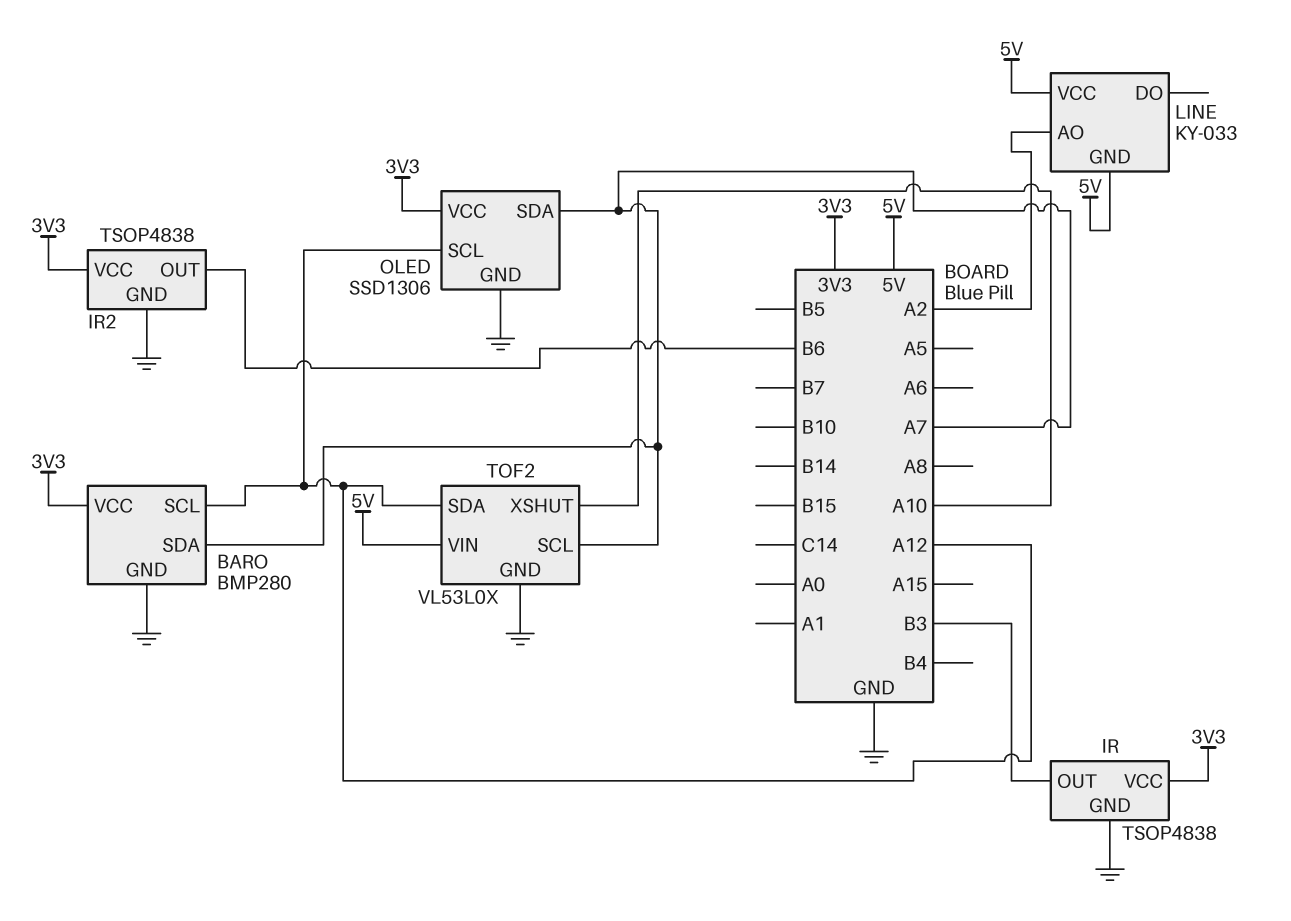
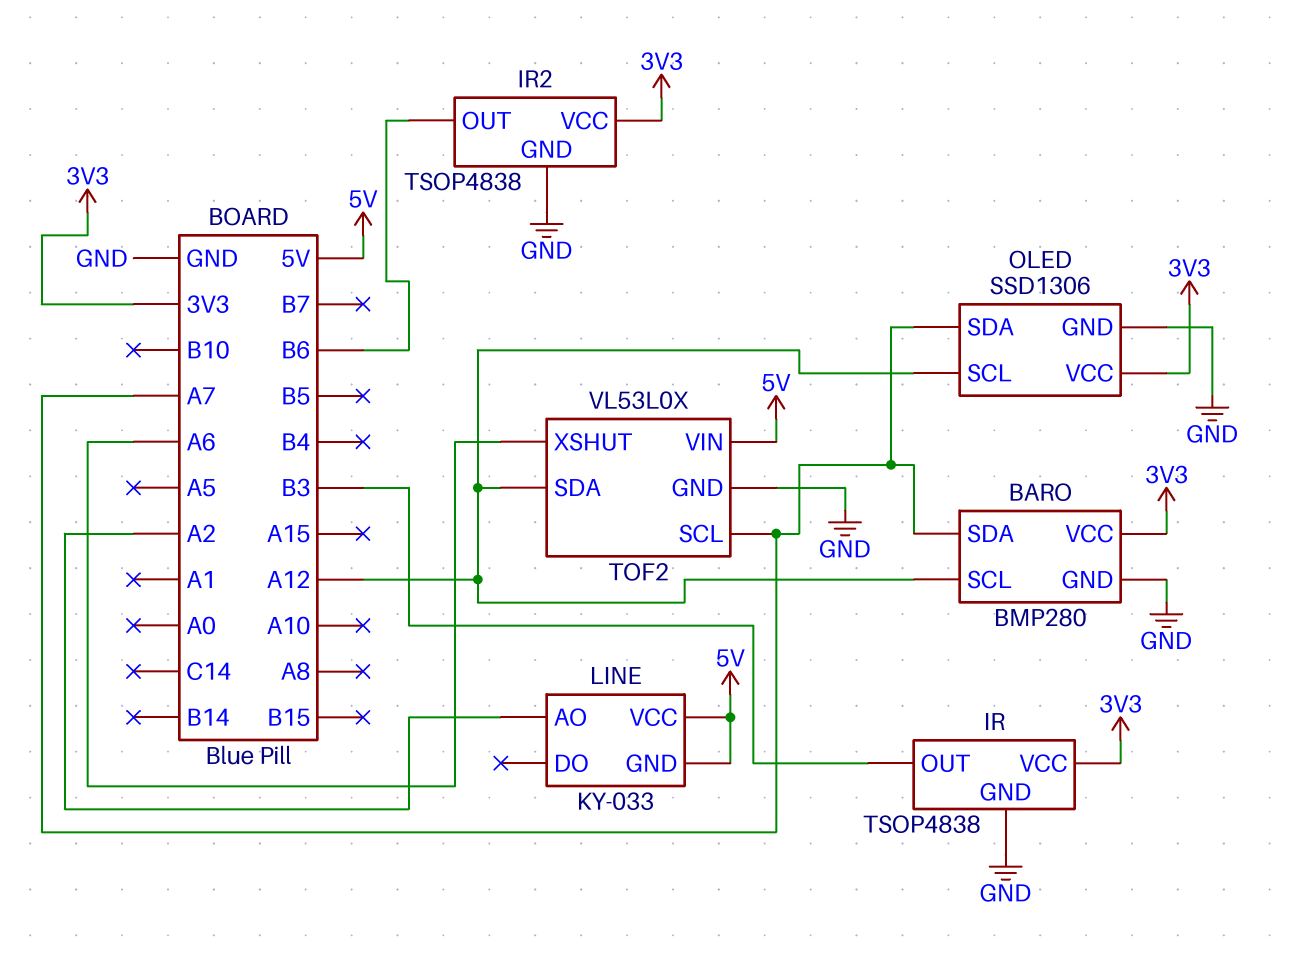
TOF2 pin XSHUT: A10 -> A6

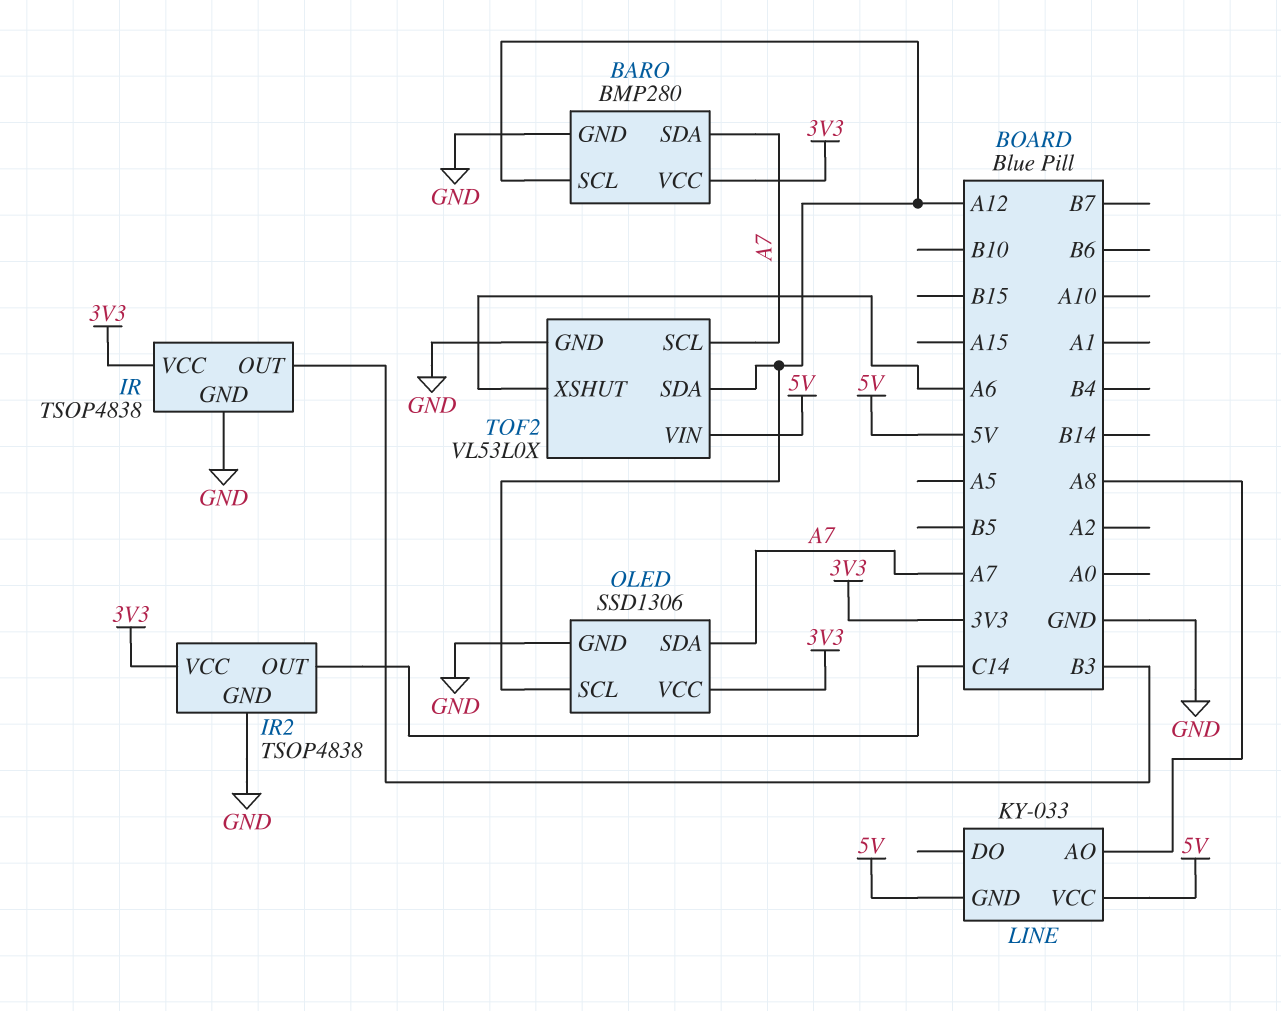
IR2 pin OUT: B6 -> C14
LINE pin AO: A2 -> A8

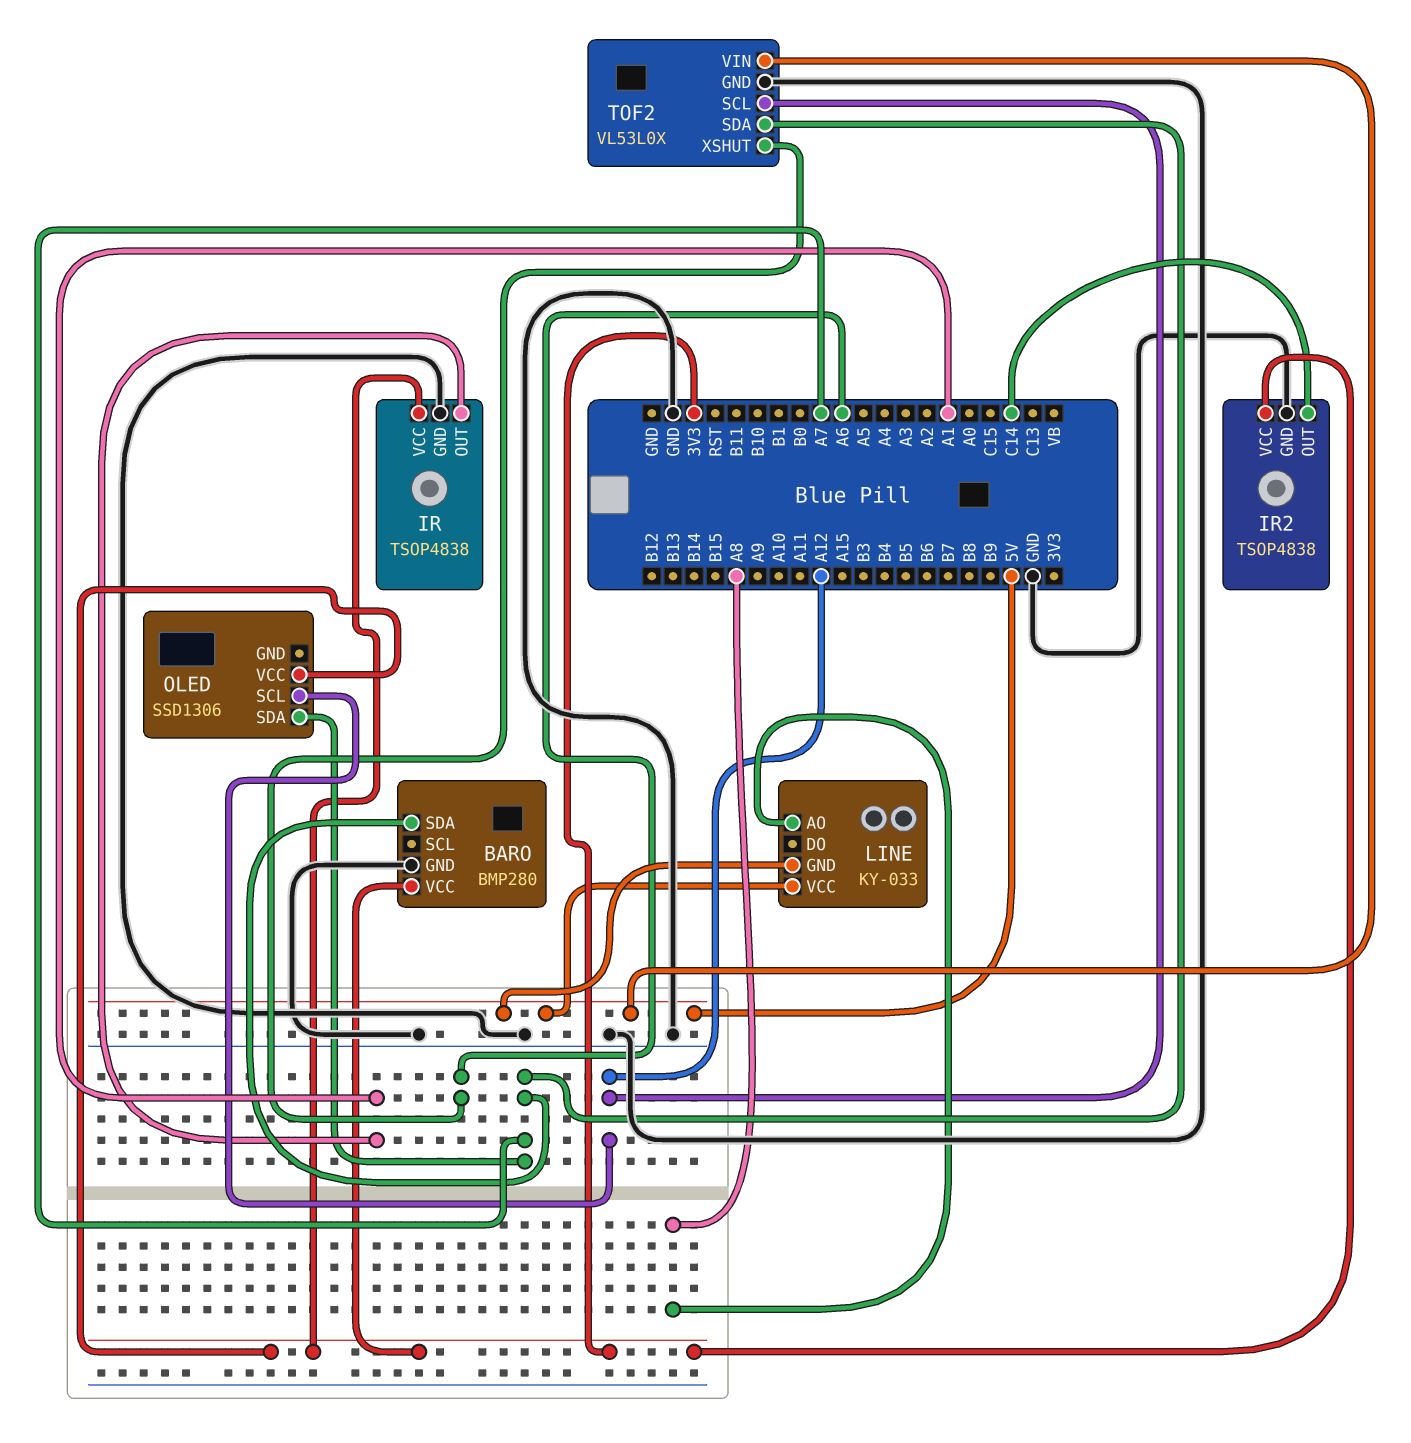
BARO pin SCL: A12 -> none
IR pin OUT: B3 -> A1
OLED pin GND: GND -> none
TOF2 pin SCL: A7 -> A12
TOF2 pin SDA: A12 -> A7

